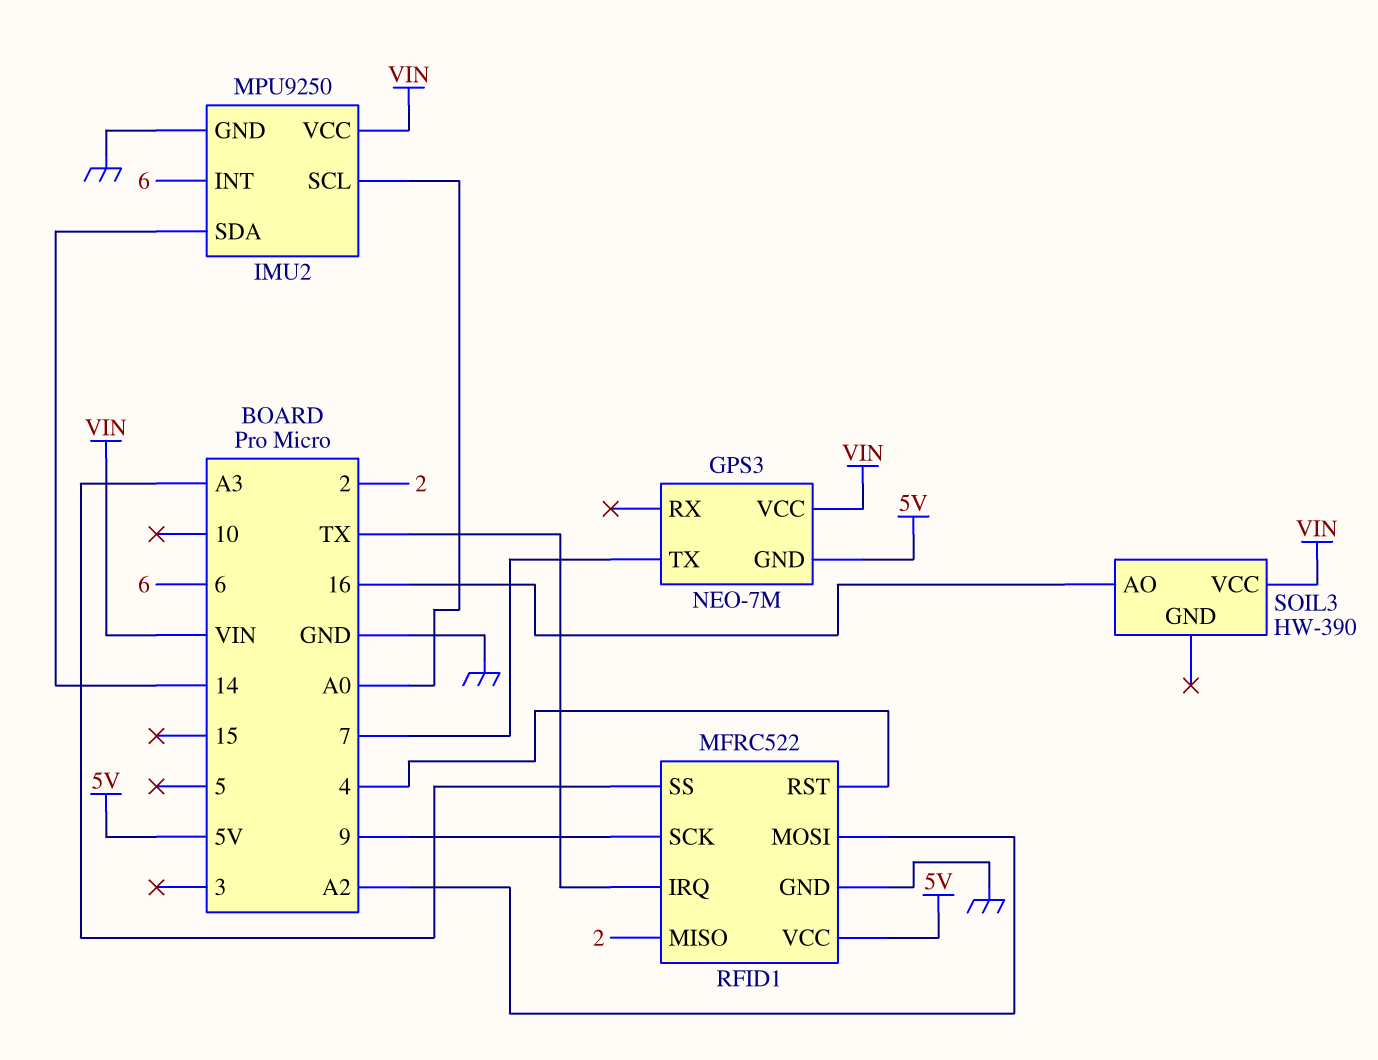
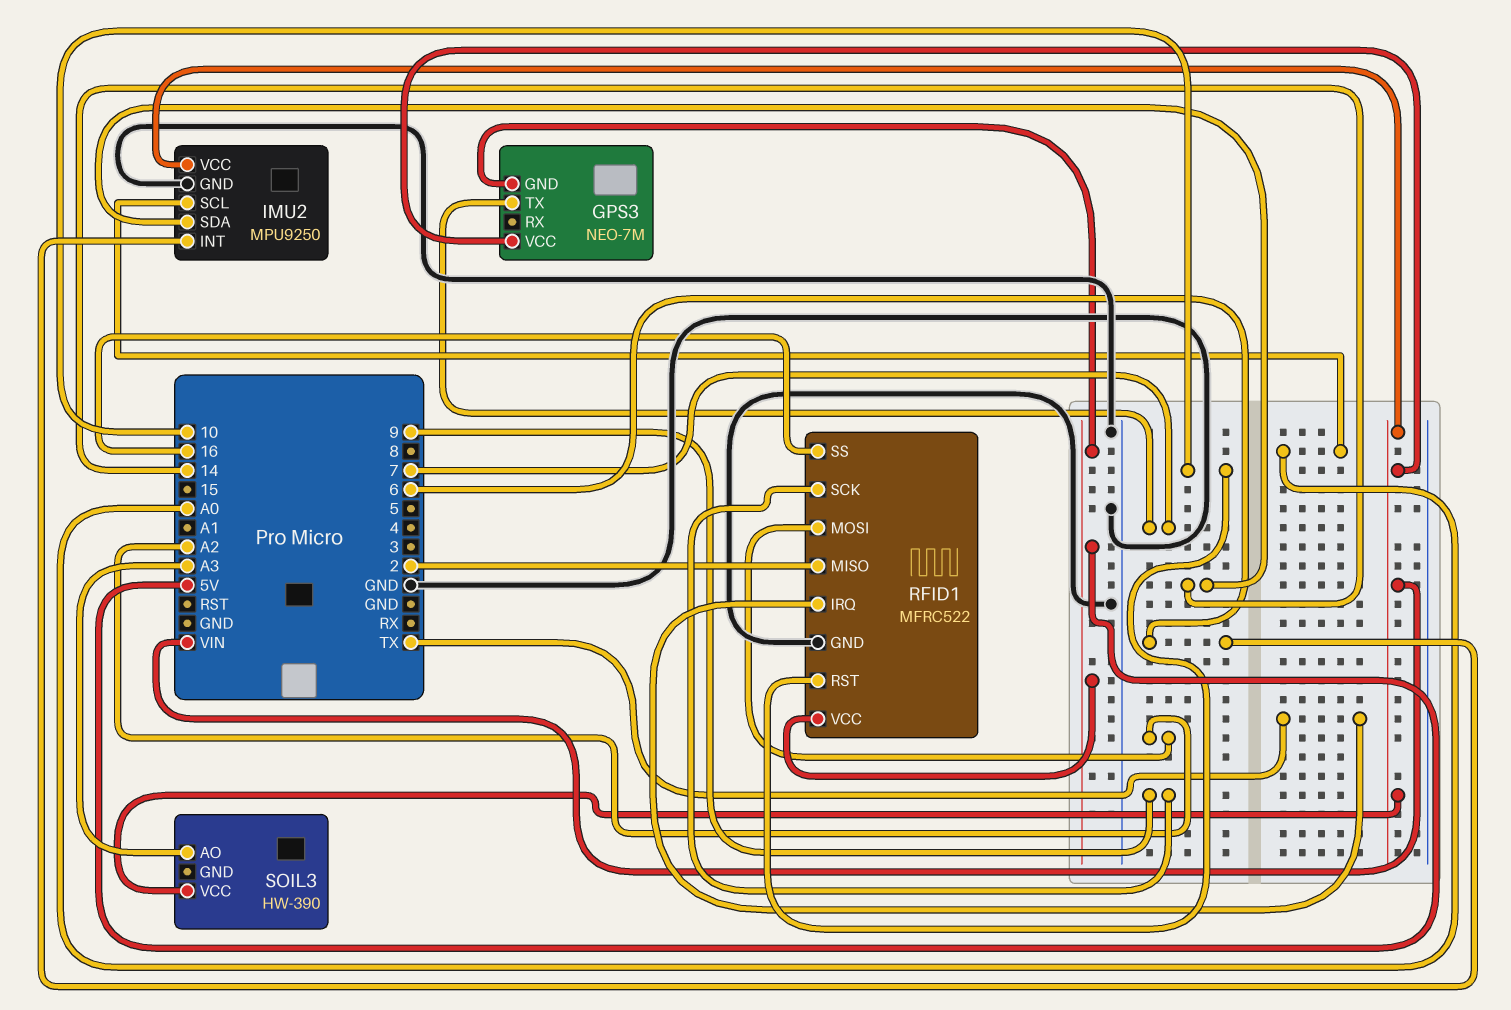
RFID1 pin RST: 4 -> 10
RFID1 pin SS: A3 -> 16
SOIL3 pin AO: 16 -> A3

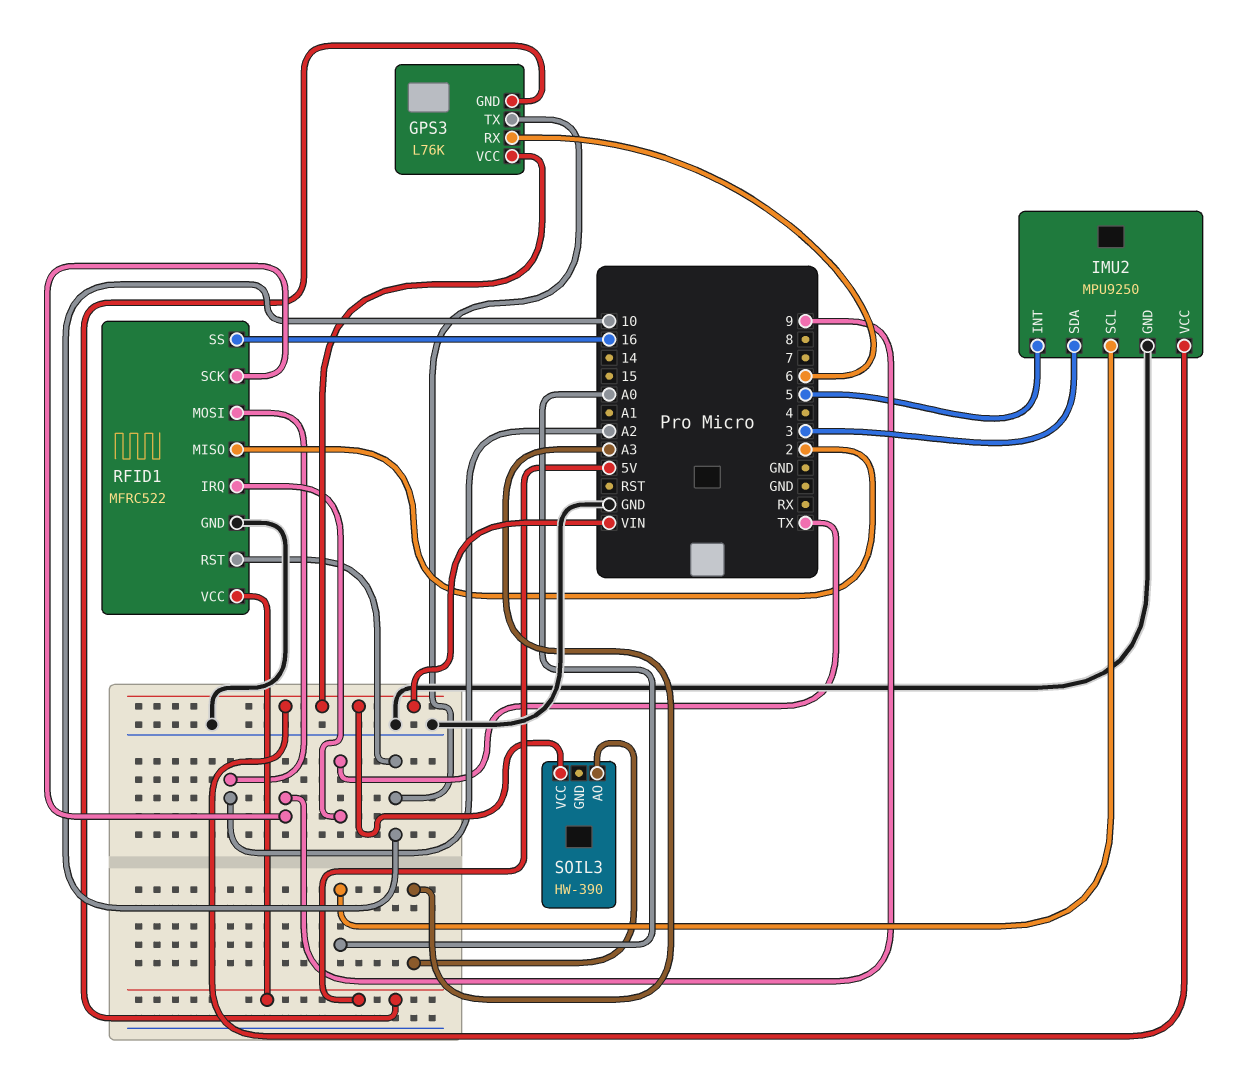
GPS3: NEO-7M -> L76K
GPS3 pin RX: none -> 6
GPS3 pin TX: 7 -> 10
IMU2 pin INT: 6 -> 5
IMU2 pin SDA: 14 -> 3

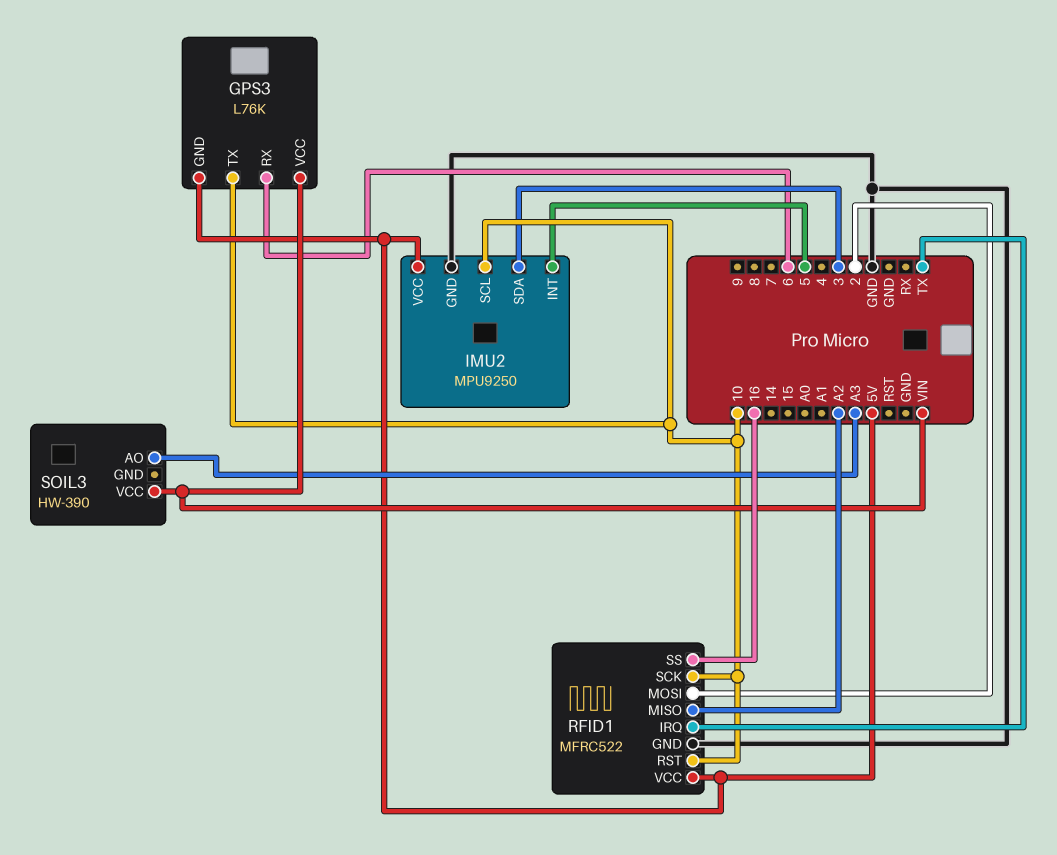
IMU2 pin SCL: A0 -> 10
IMU2 pin VCC: VIN -> 5V
RFID1 pin MISO: 2 -> A2
RFID1 pin MOSI: A2 -> 2
RFID1 pin SCK: 9 -> 10

